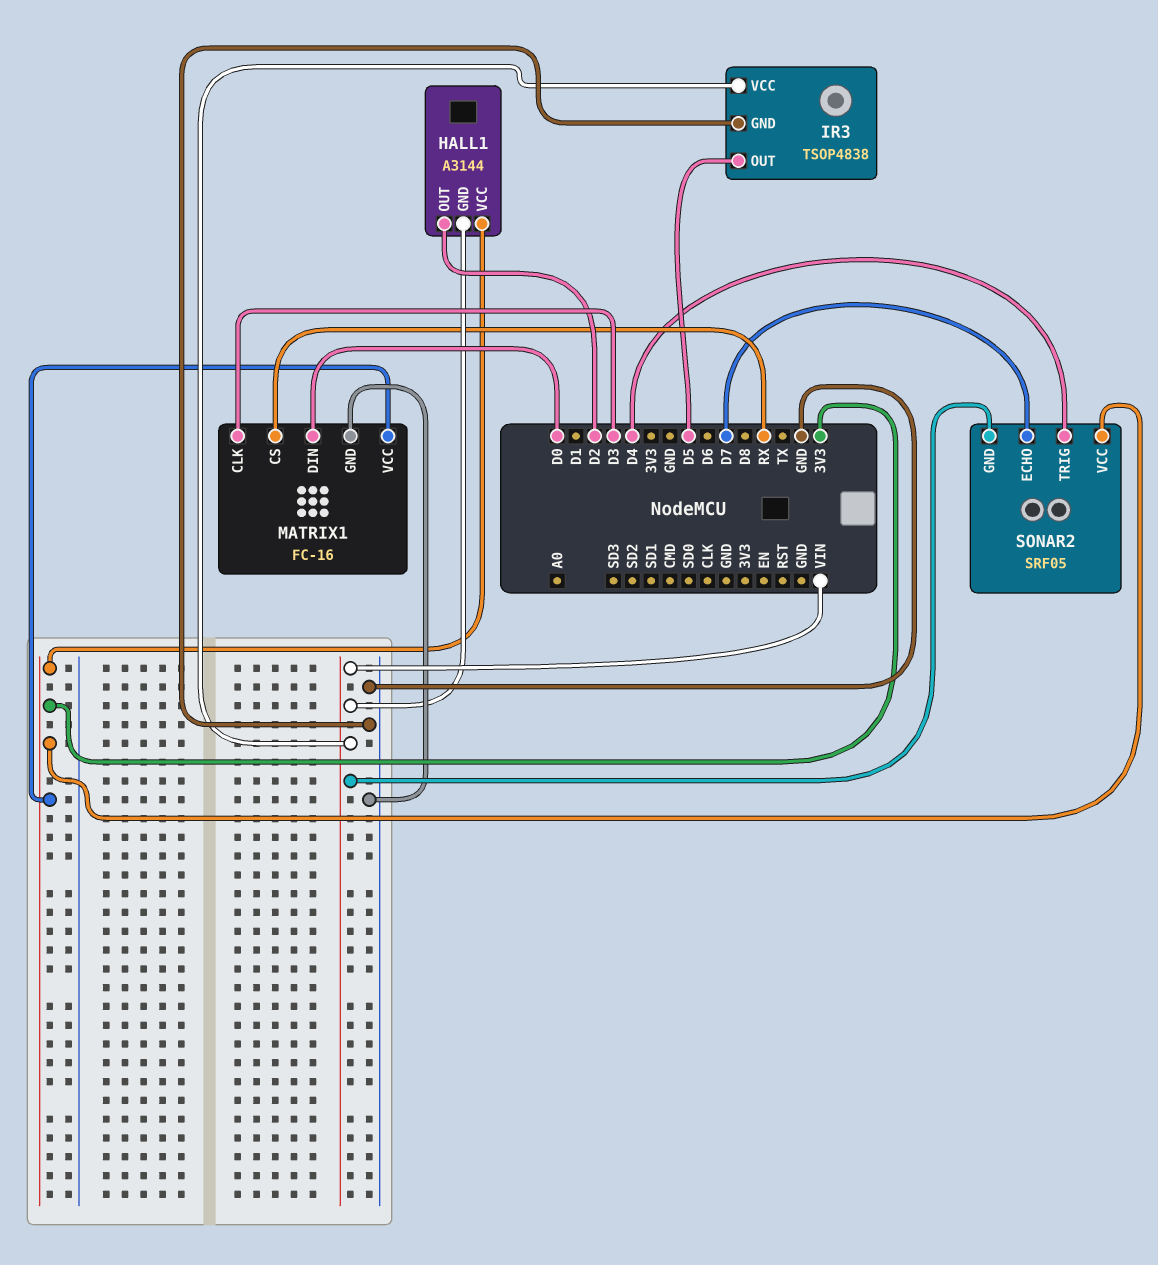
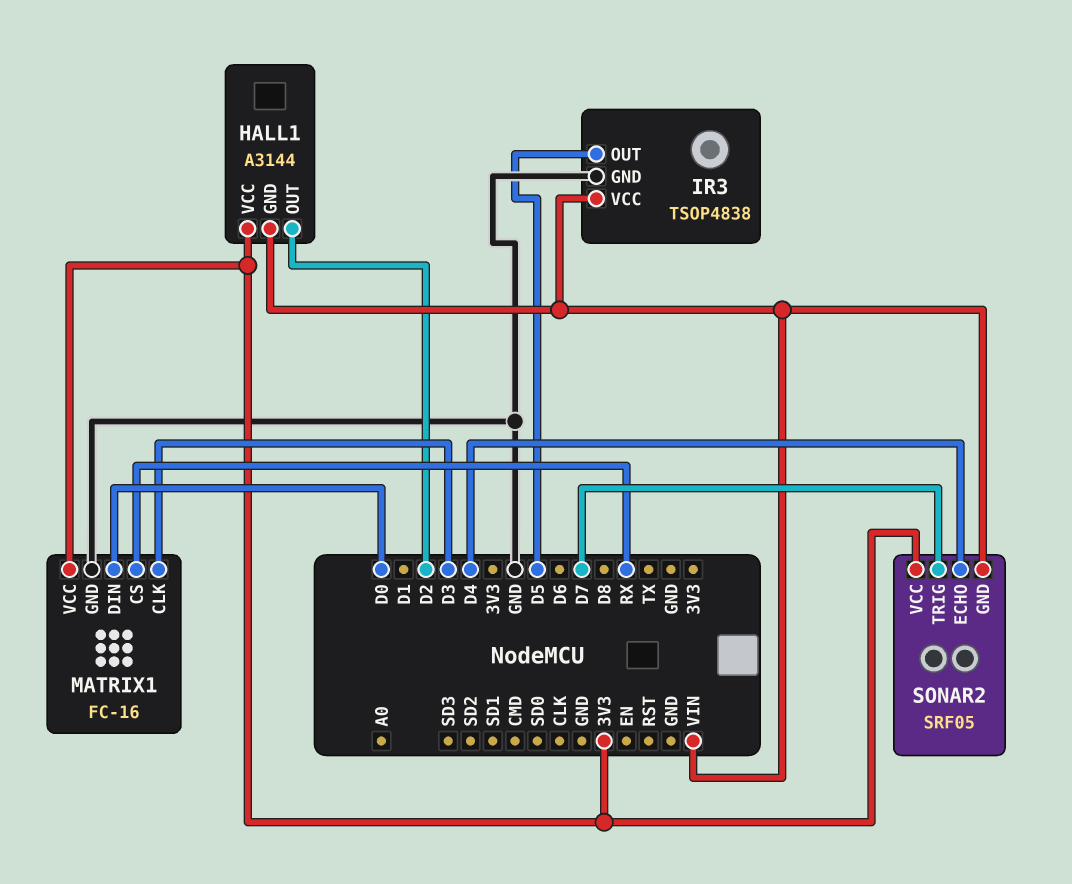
SONAR2 pin ECHO: D7 -> D4
SONAR2 pin TRIG: D4 -> D7

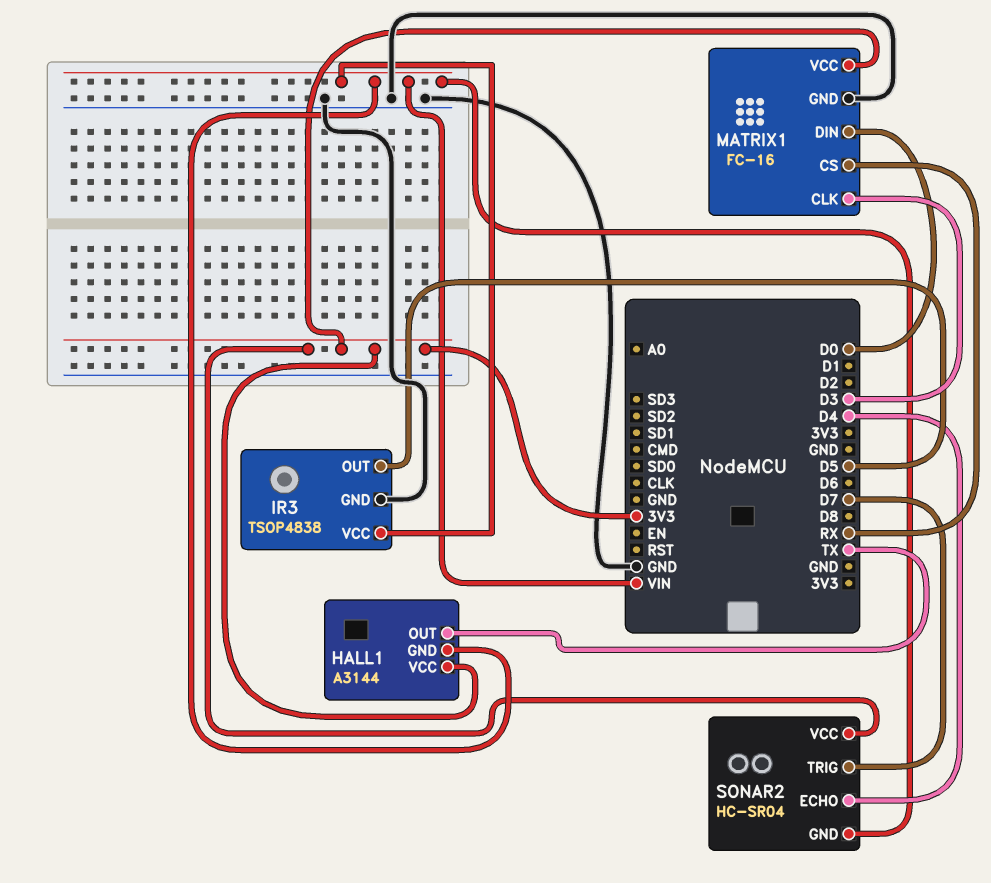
HALL1 pin OUT: D2 -> TX
SONAR2: SRF05 -> HC-SR04

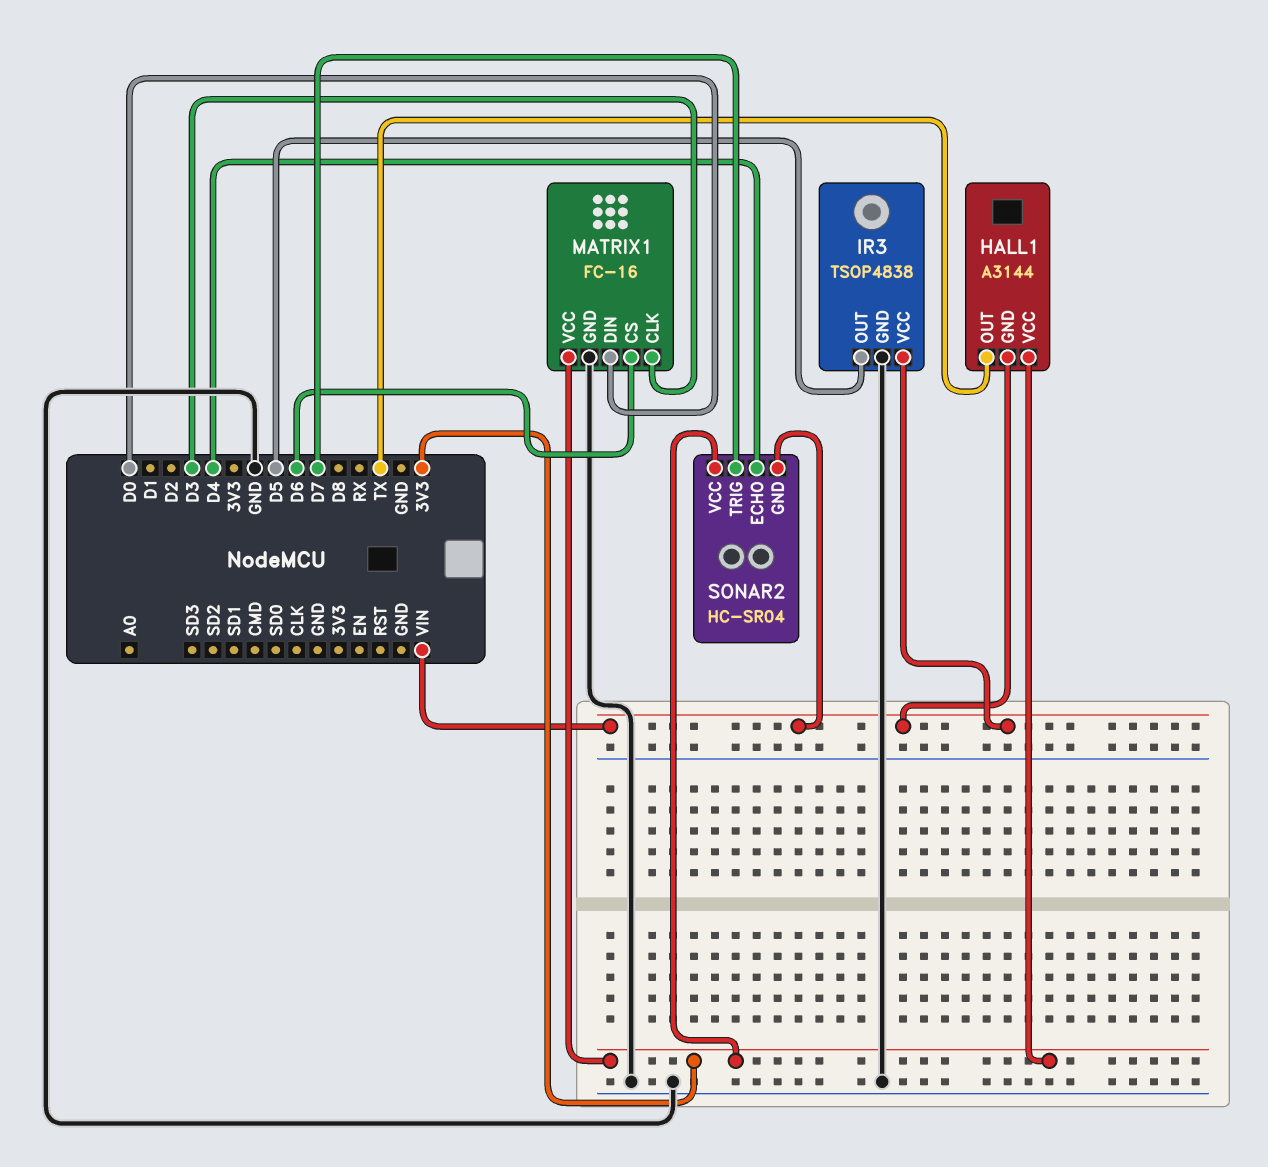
MATRIX1 pin CS: RX -> D6

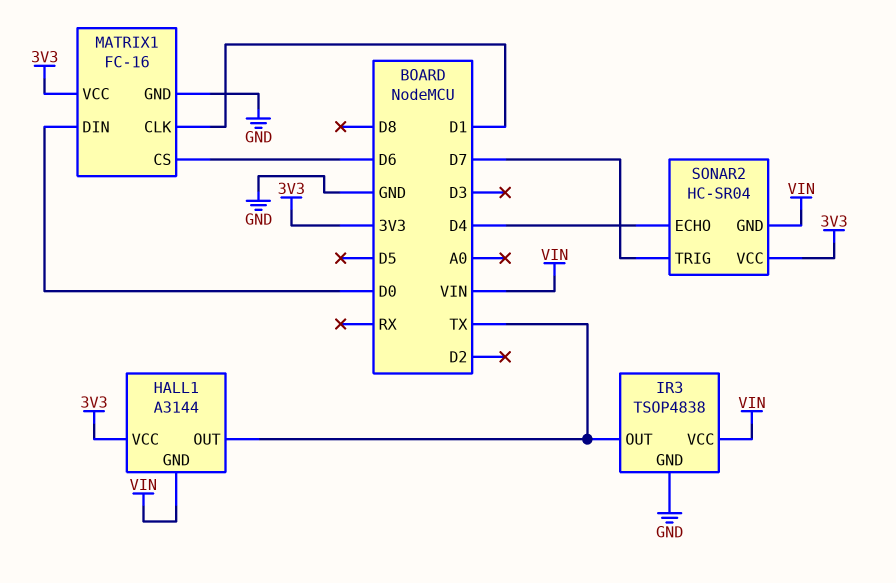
IR3 pin OUT: D5 -> TX
MATRIX1 pin CLK: D3 -> D1

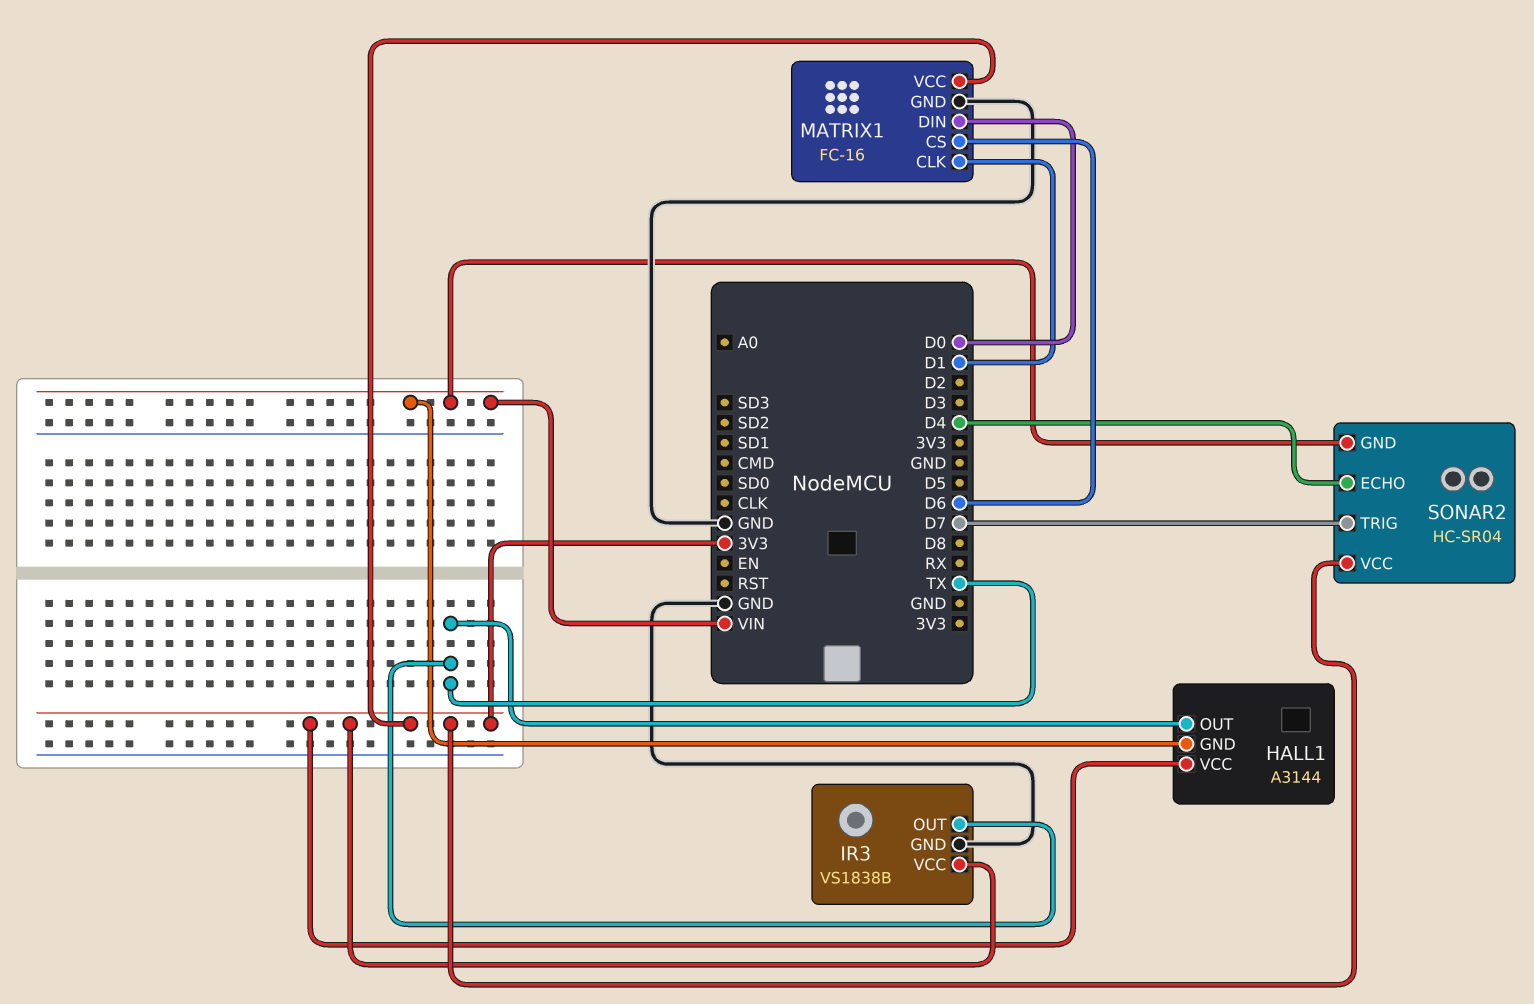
IR3: TSOP4838 -> VS1838B
IR3 pin VCC: VIN -> 3V3

